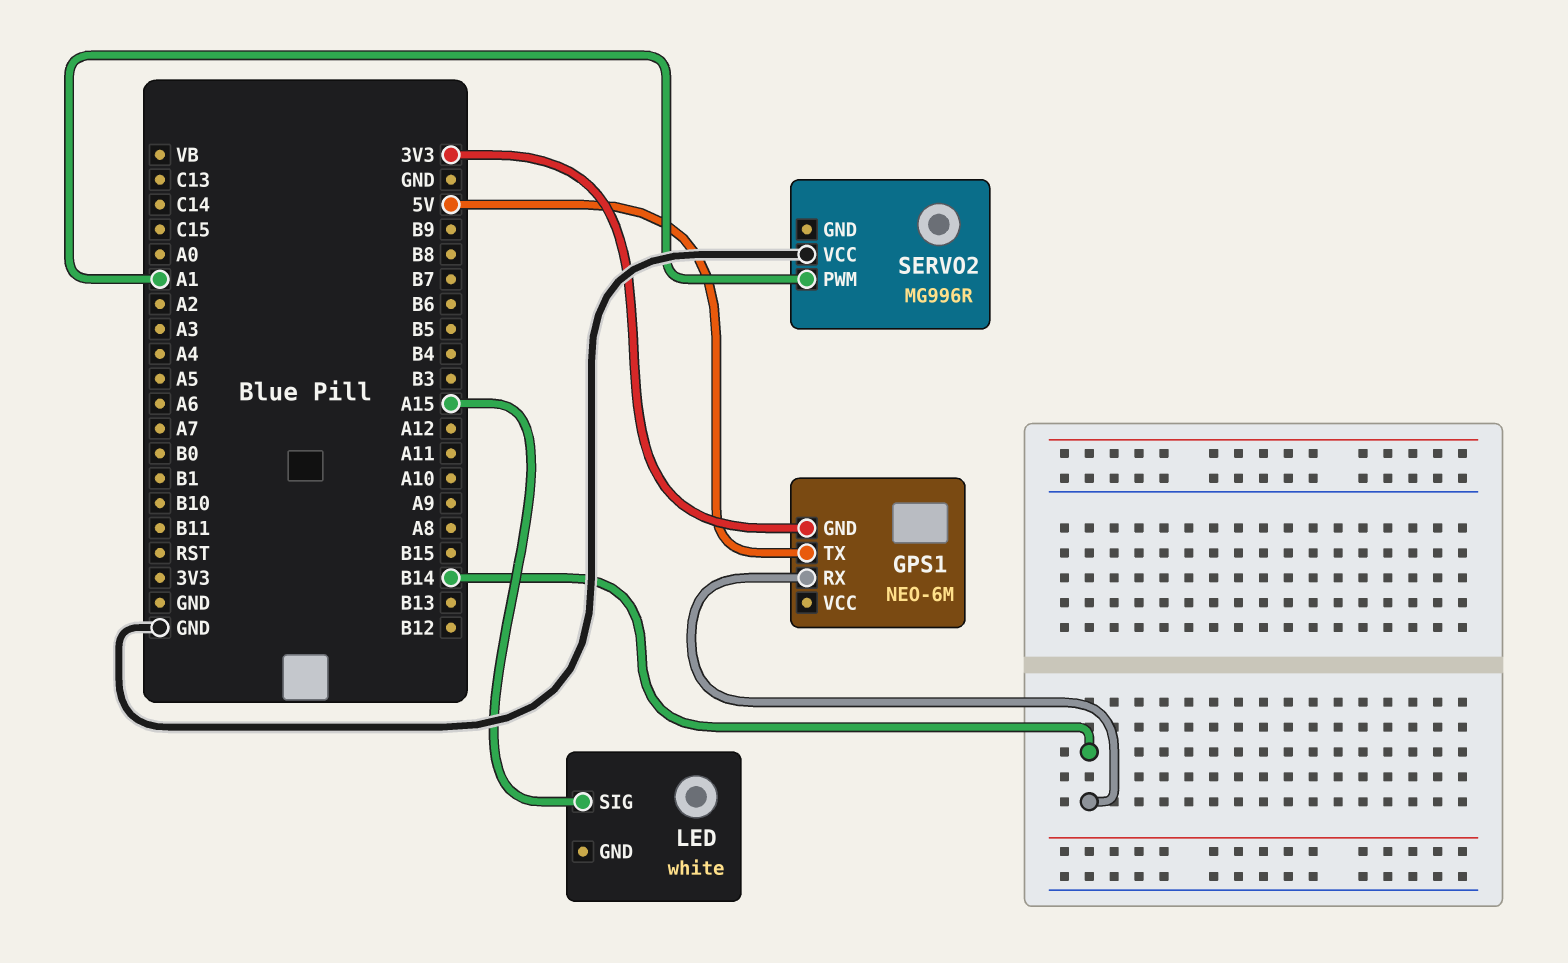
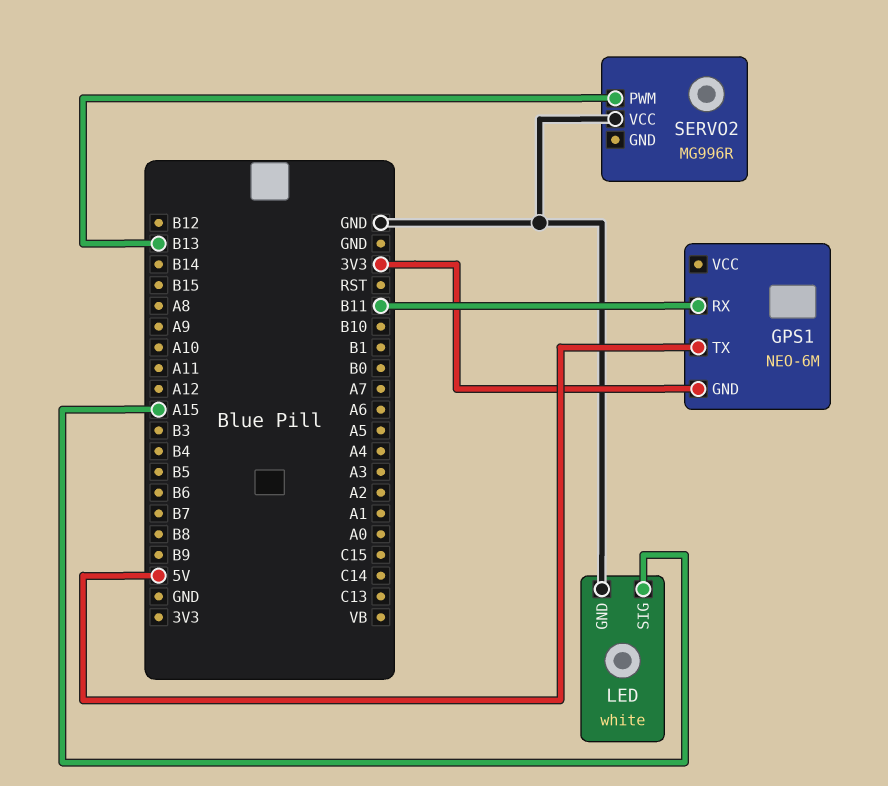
GPS1 pin RX: B14 -> B11
LED pin GND: none -> GND
SERVO2 pin PWM: A1 -> B13

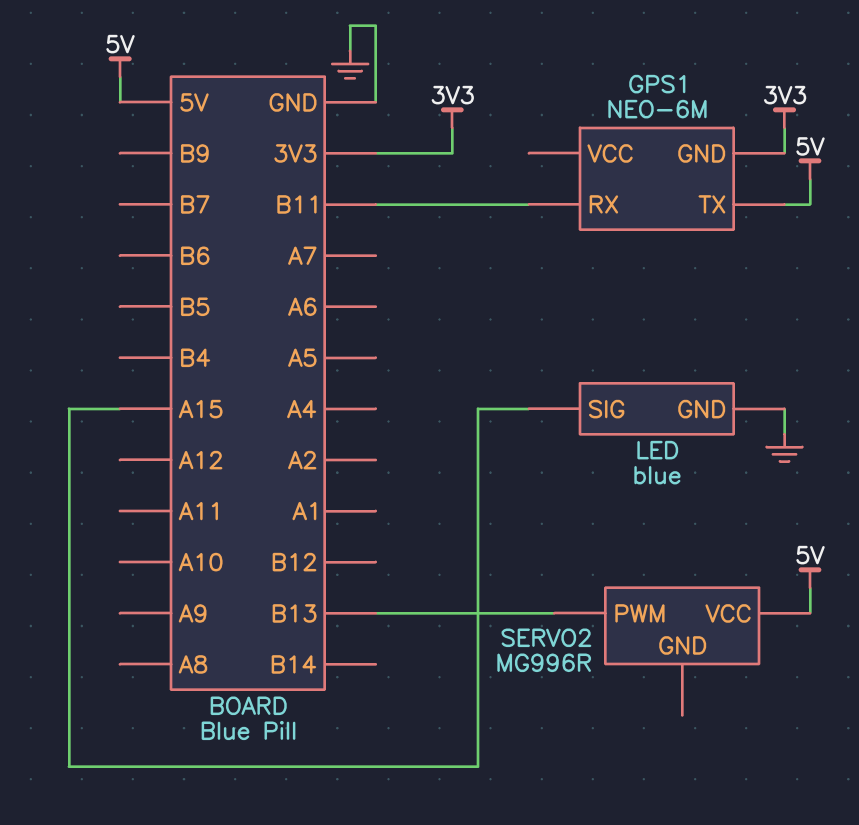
LED: white -> blue
SERVO2 pin VCC: GND -> 5V

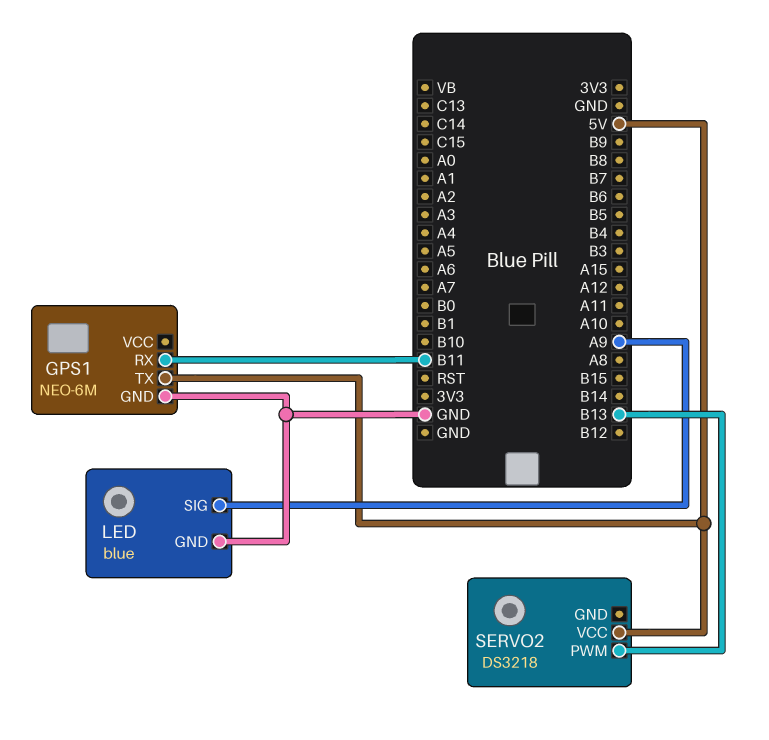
GPS1 pin GND: 3V3 -> GND
LED pin SIG: A15 -> A9
SERVO2: MG996R -> DS3218

